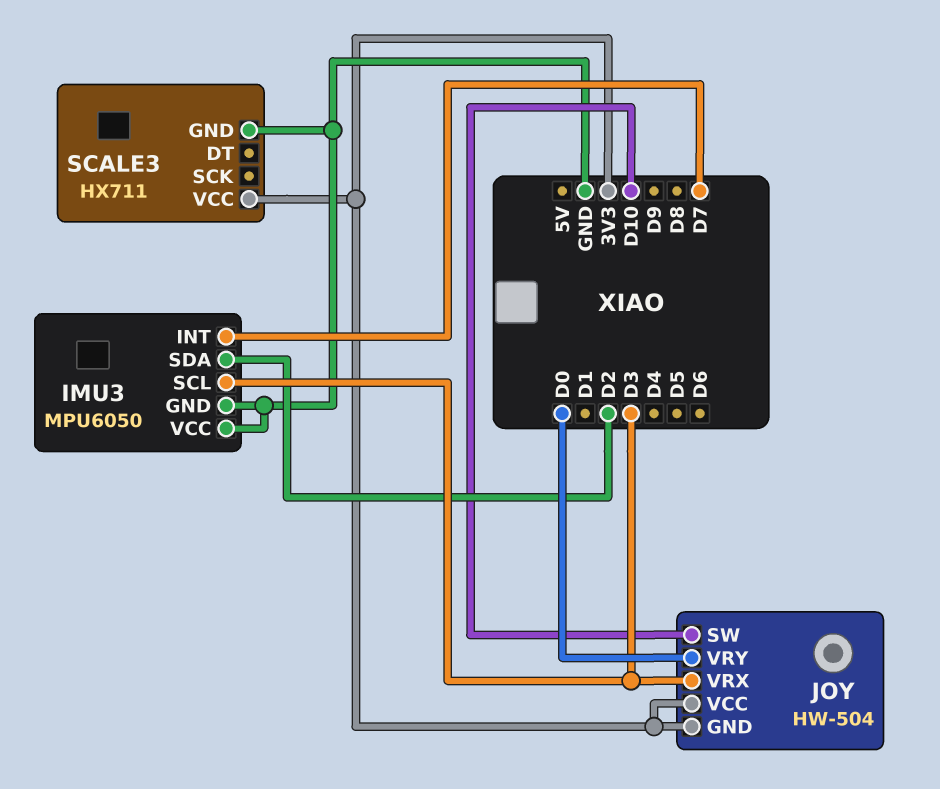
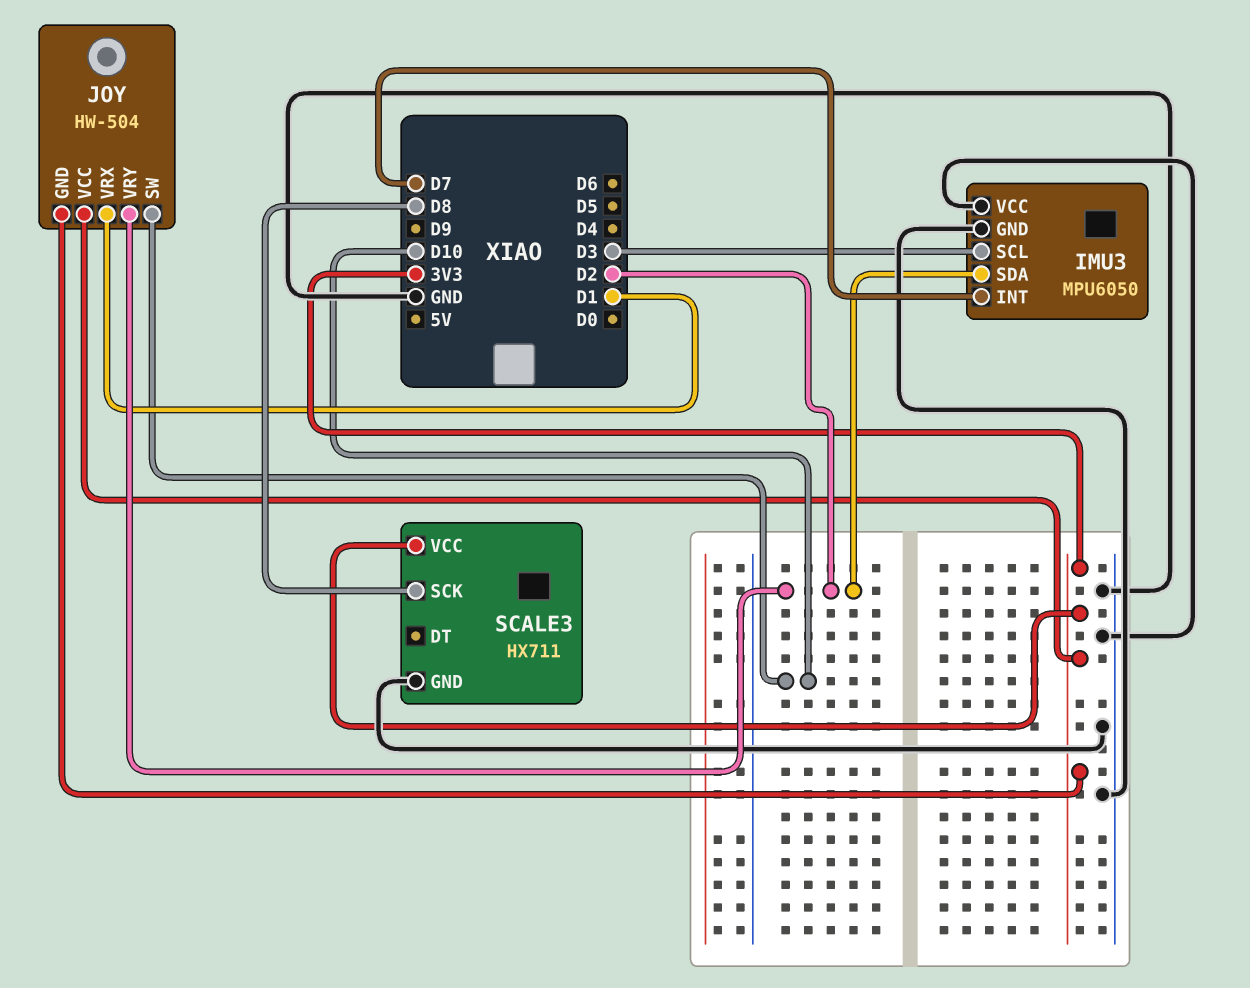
JOY pin VRX: D3 -> D1
JOY pin VRY: D0 -> D2
SCALE3 pin SCK: none -> D8

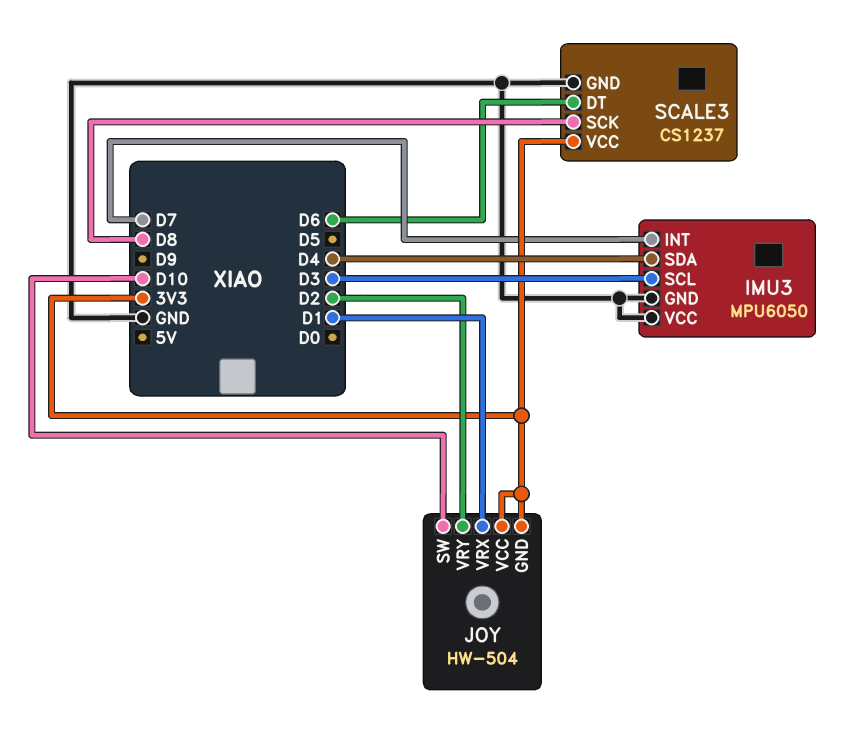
IMU3 pin SDA: D2 -> D4
SCALE3: HX711 -> CS1237
SCALE3 pin DT: none -> D6

